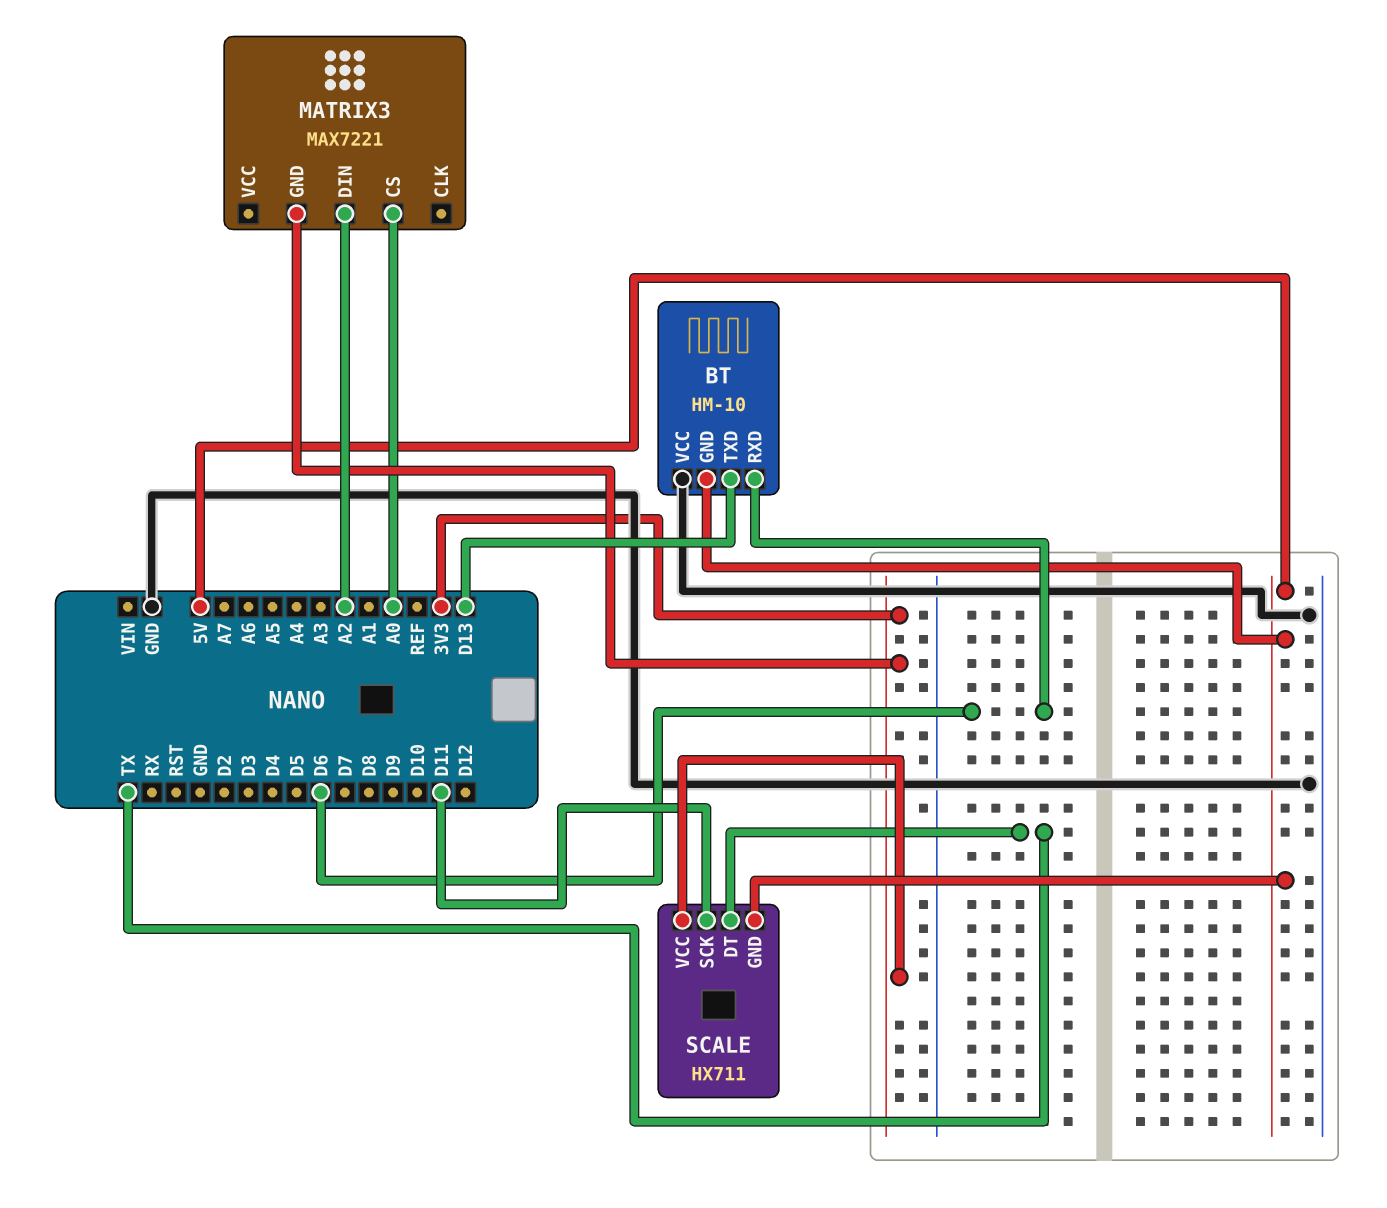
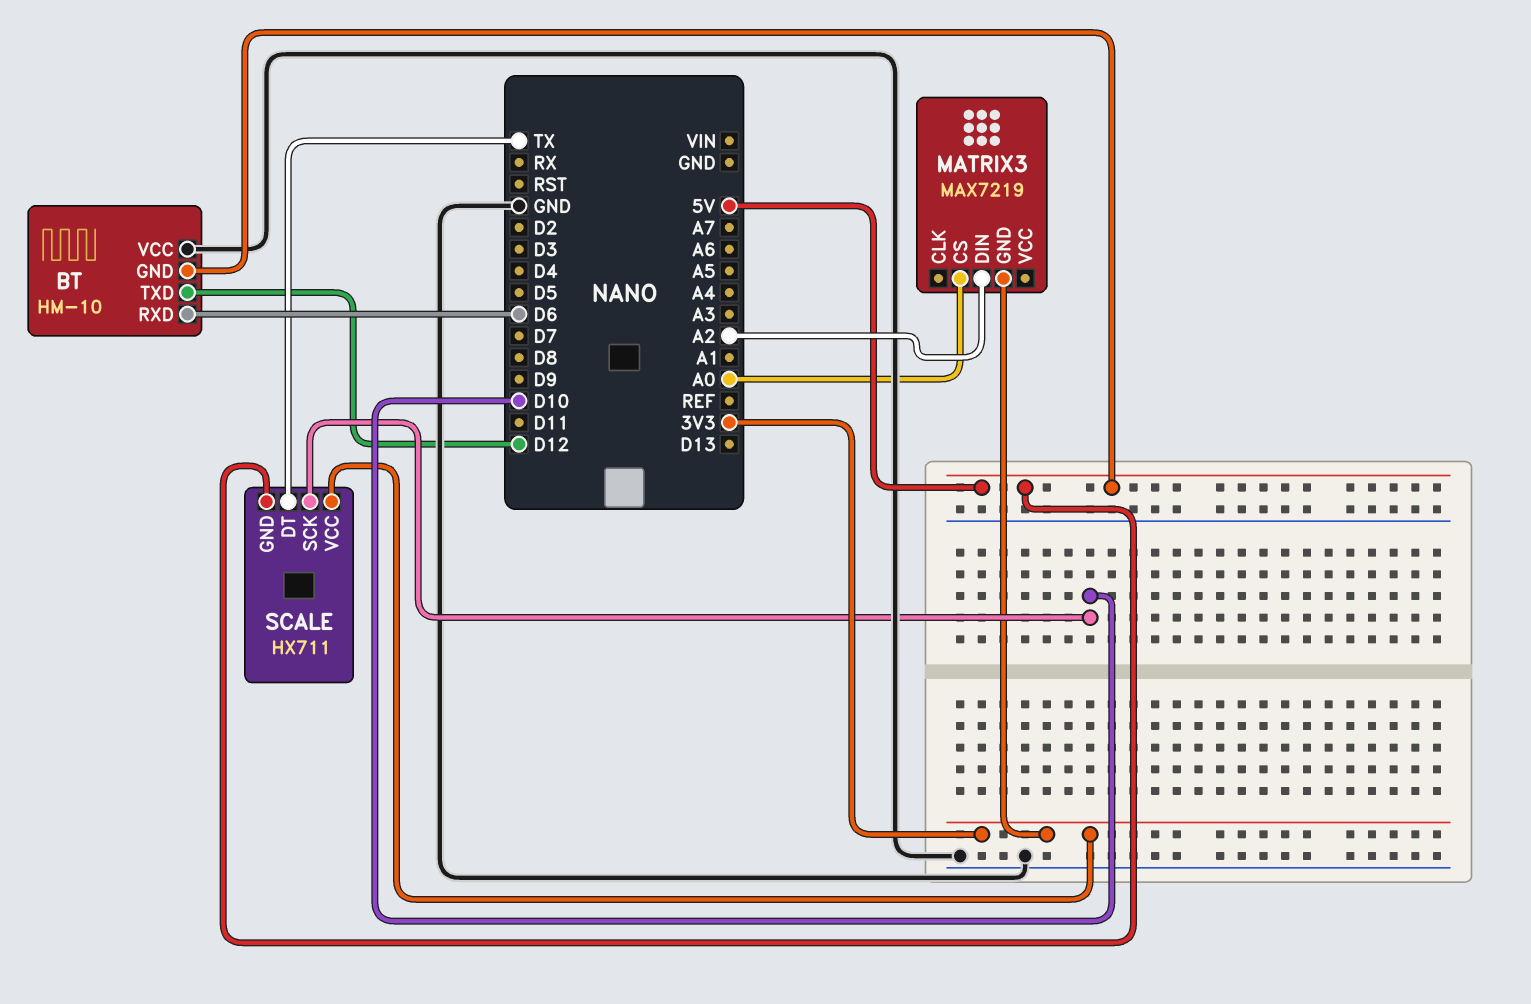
BT pin TXD: D13 -> D12
MATRIX3: MAX7221 -> MAX7219
SCALE pin SCK: D11 -> D10

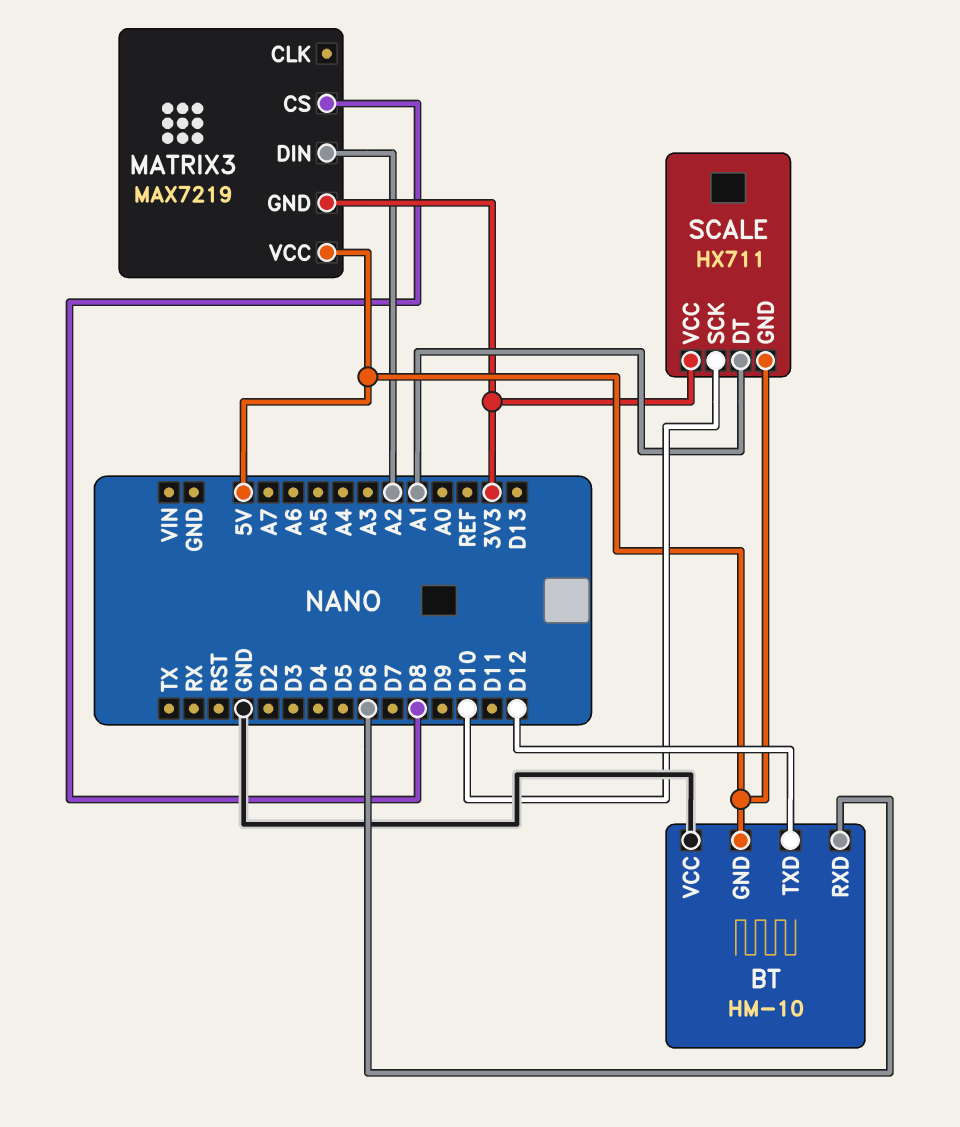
MATRIX3 pin CS: A0 -> D8
MATRIX3 pin VCC: none -> 5V
SCALE pin DT: TX -> A1

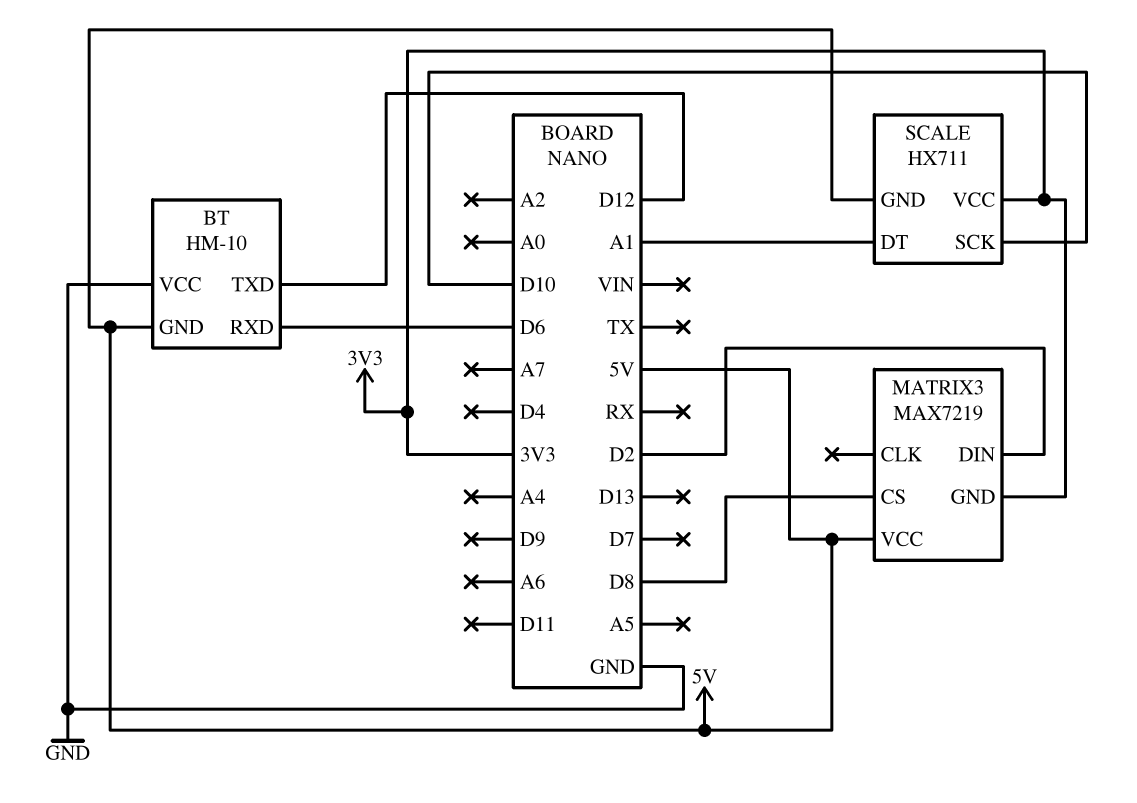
MATRIX3 pin DIN: A2 -> D2

